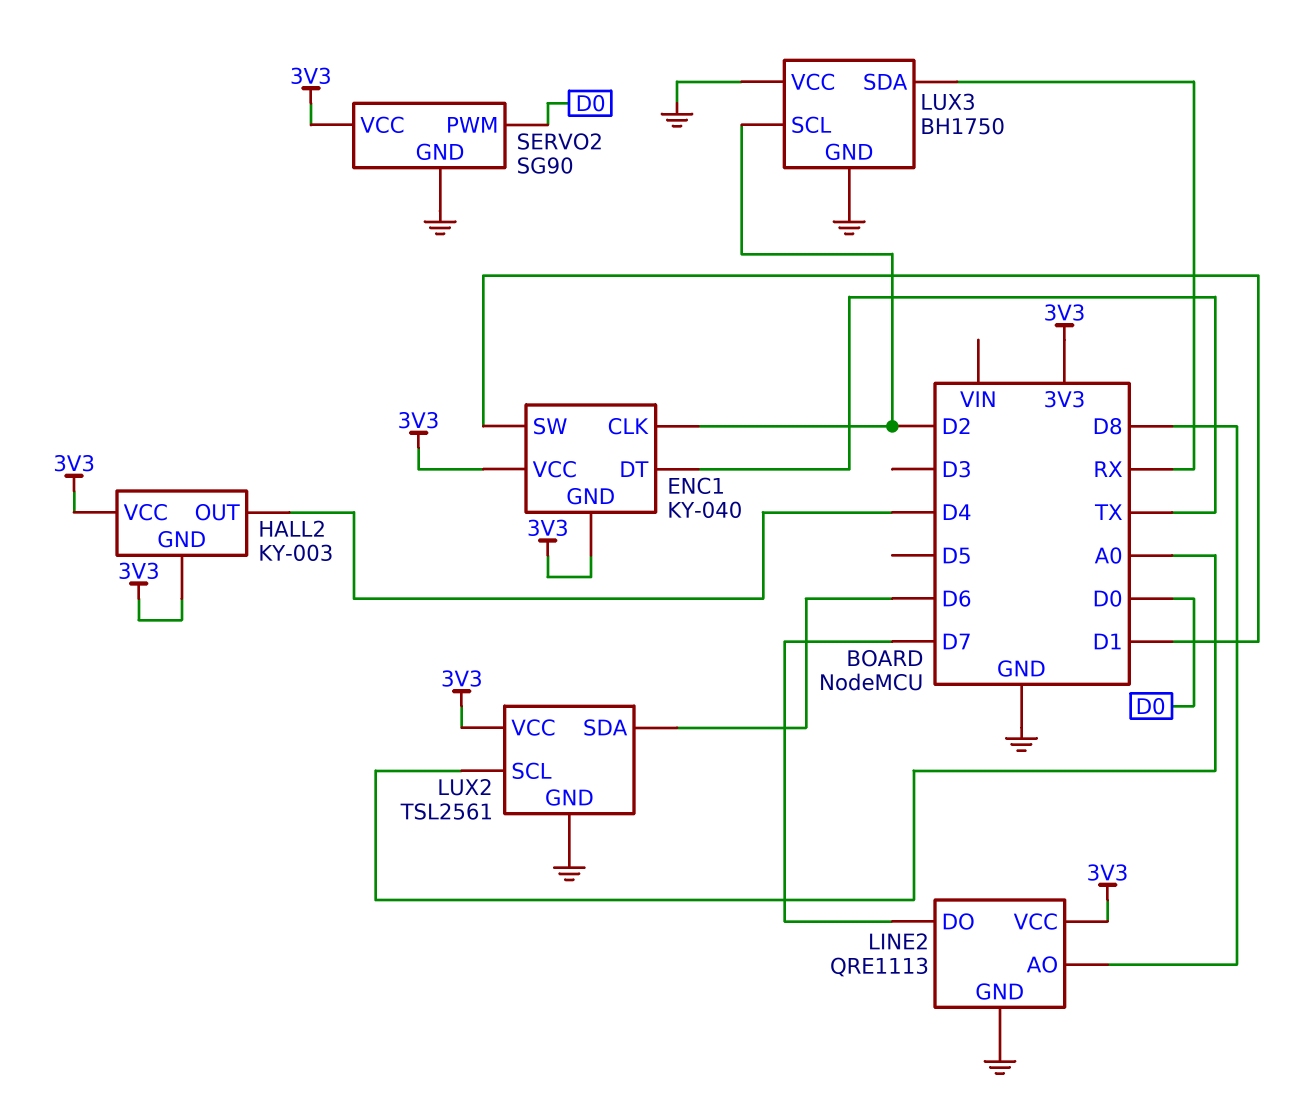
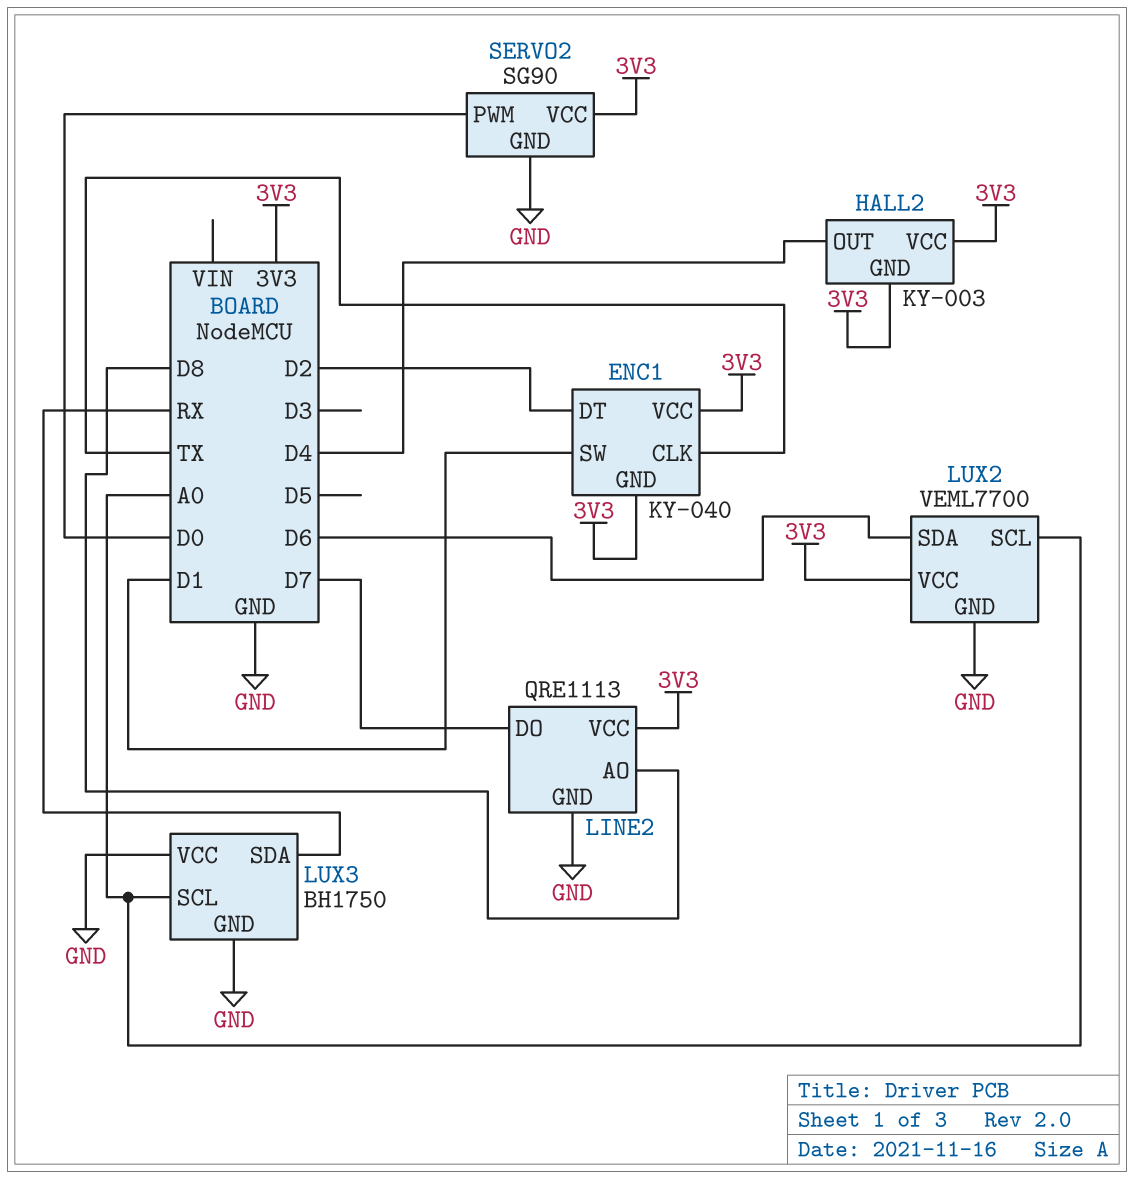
ENC1 pin CLK: D2 -> TX
ENC1 pin DT: TX -> D2
LUX2: TSL2561 -> VEML7700
LUX3 pin SCL: D2 -> A0

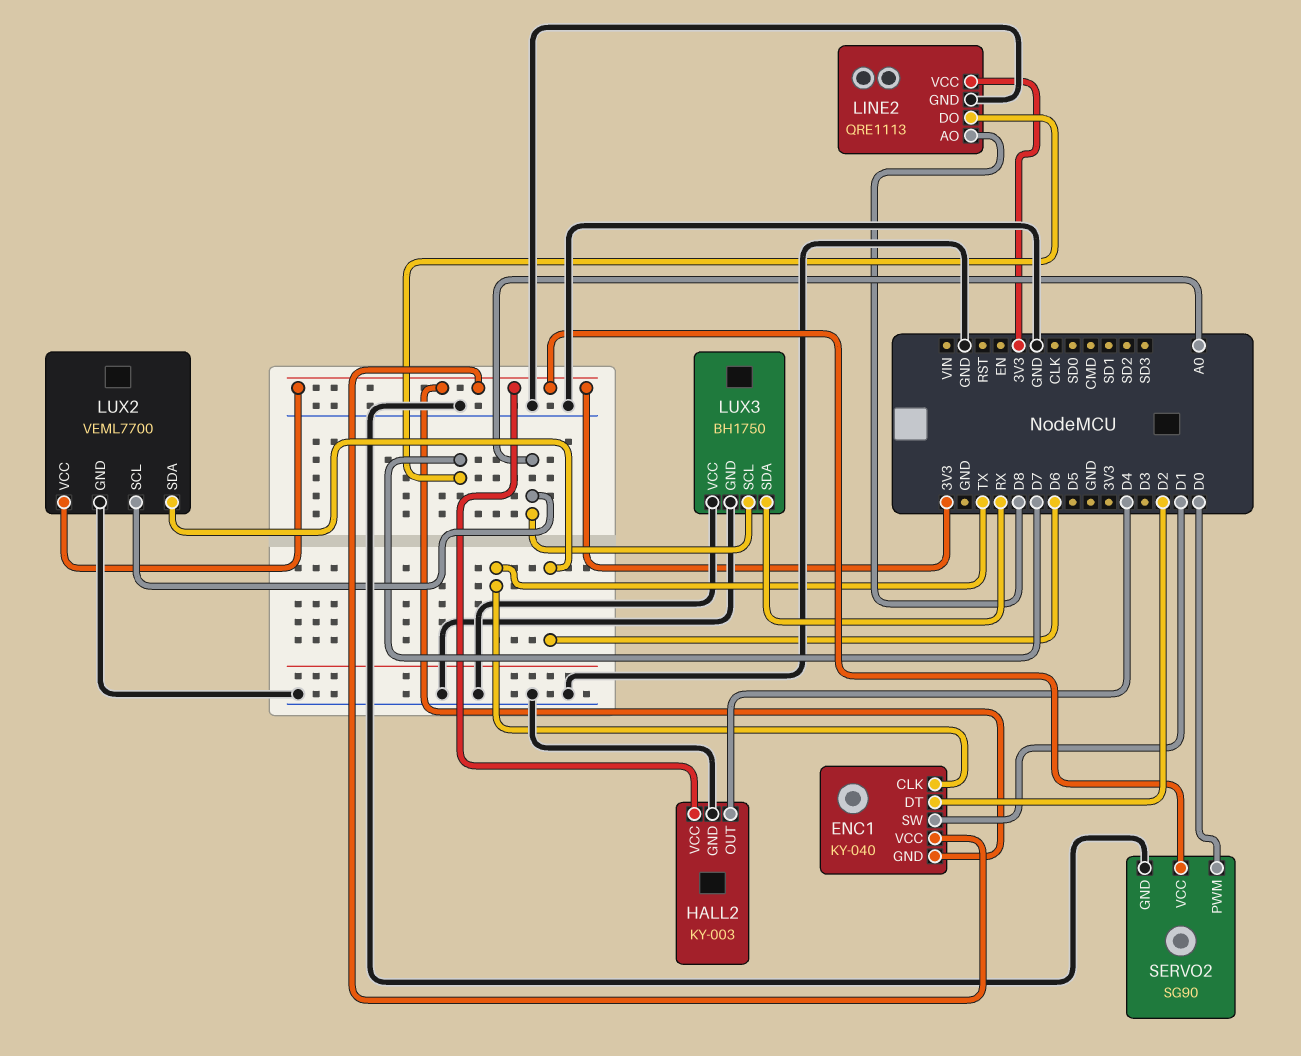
HALL2 pin GND: 3V3 -> GND

